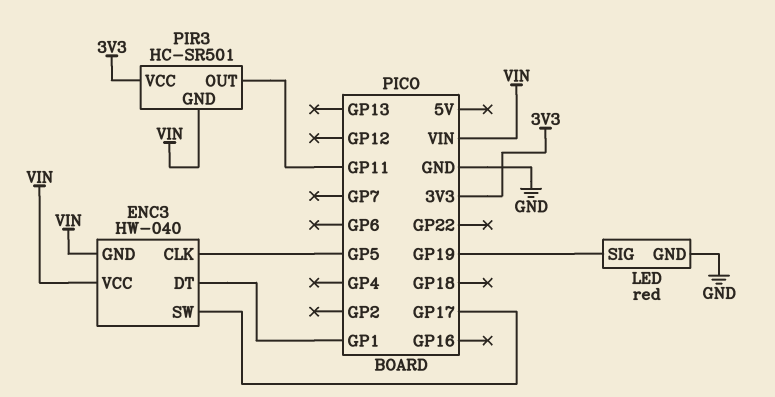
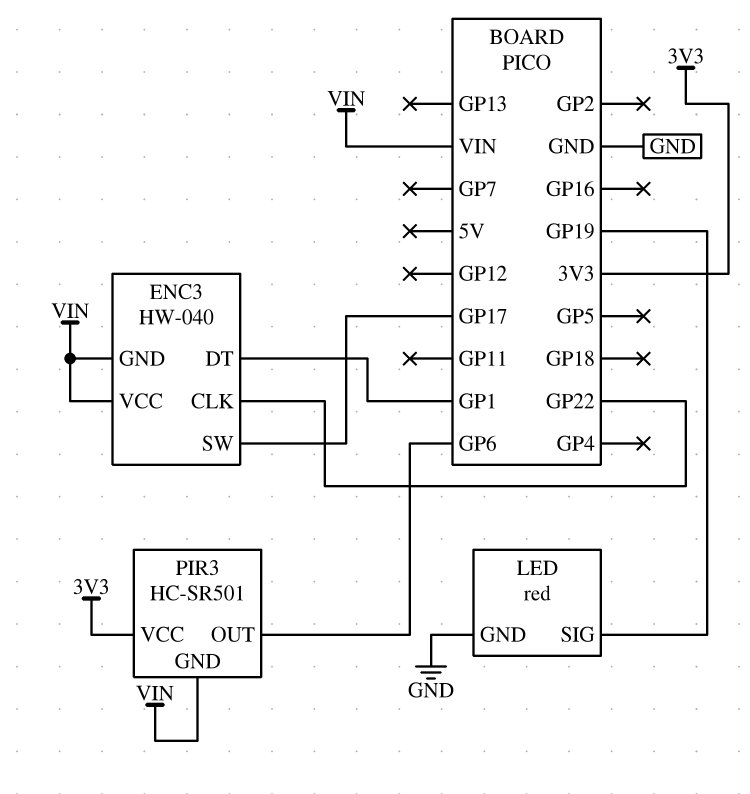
ENC3 pin CLK: GP5 -> GP22
PIR3 pin OUT: GP11 -> GP6

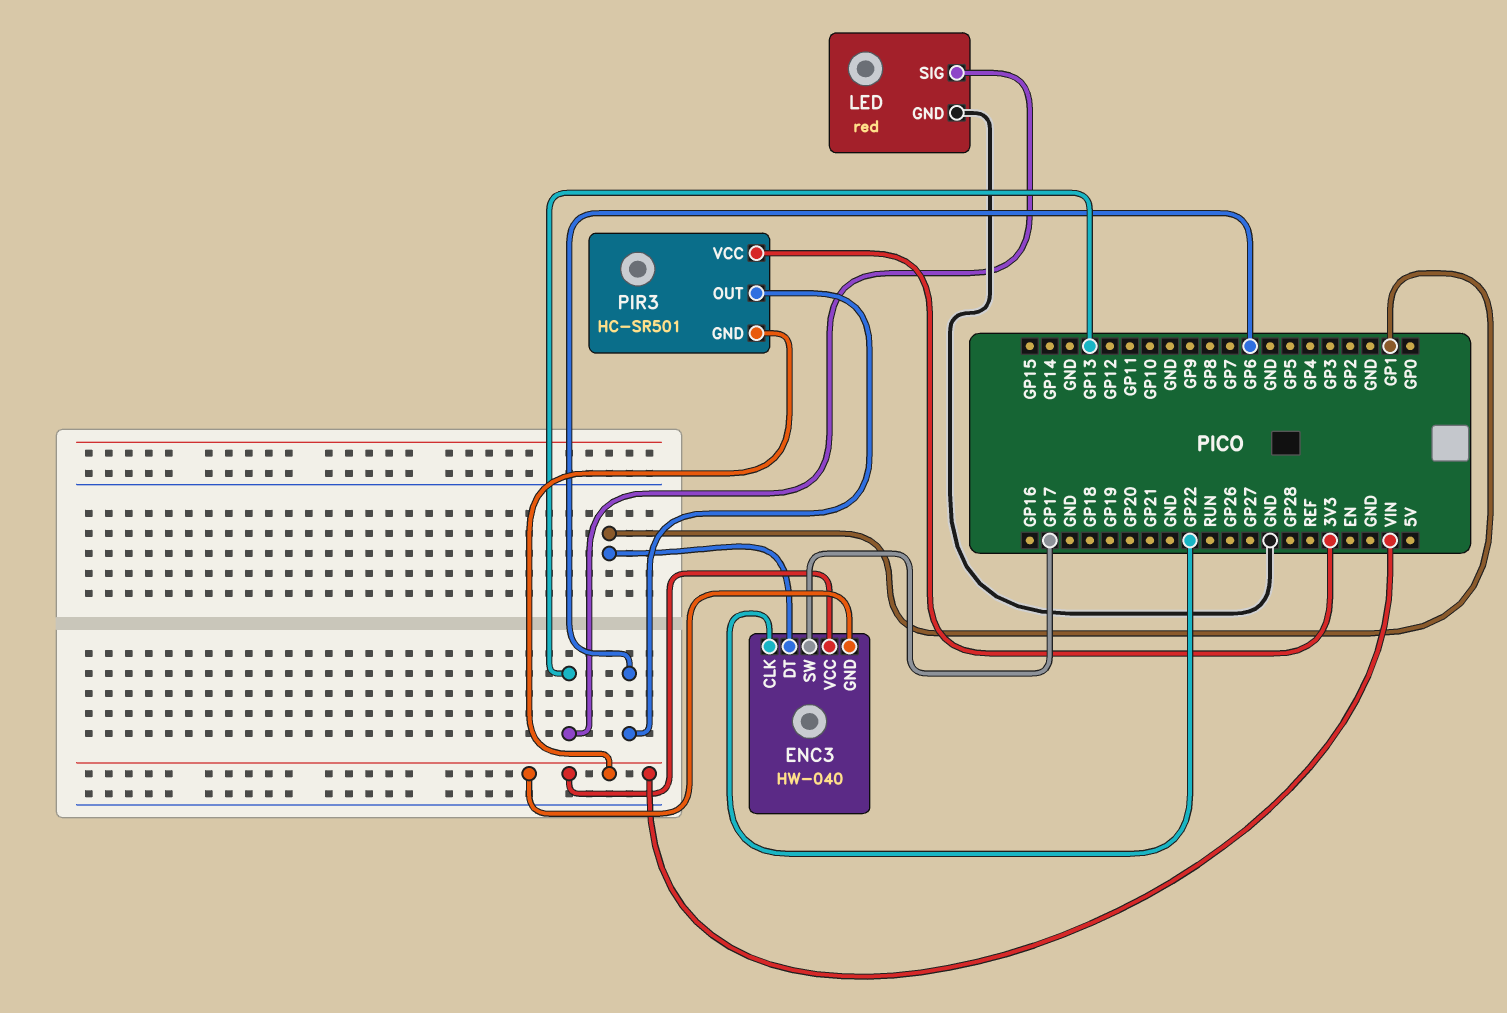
LED pin SIG: GP19 -> GP13

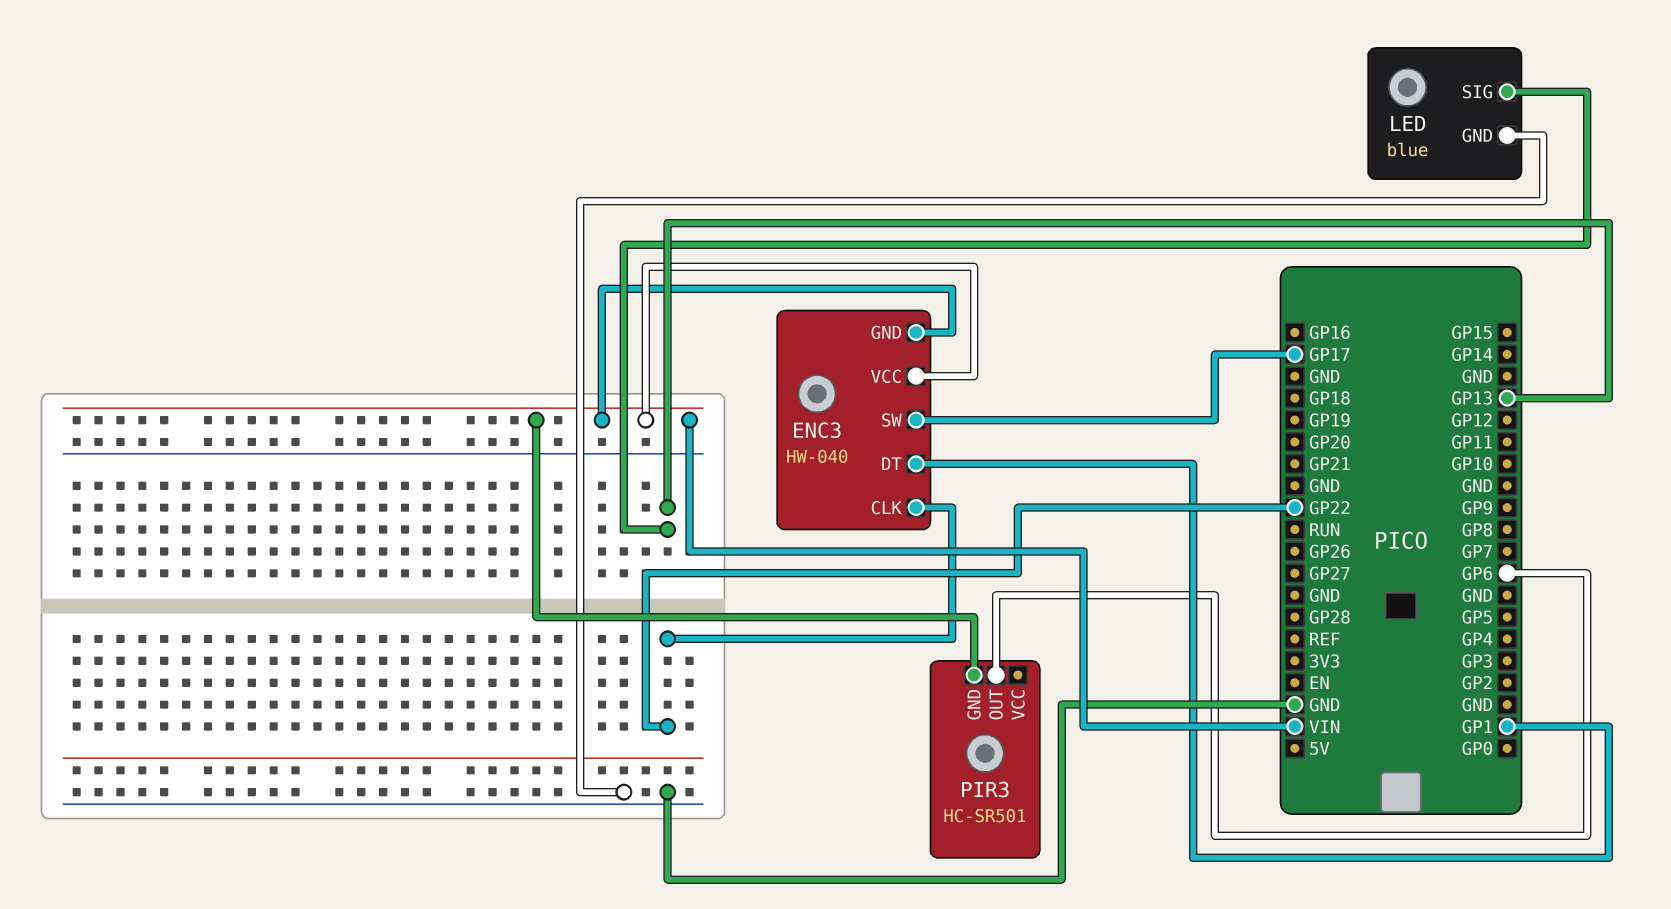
LED: red -> blue
PIR3 pin VCC: 3V3 -> none

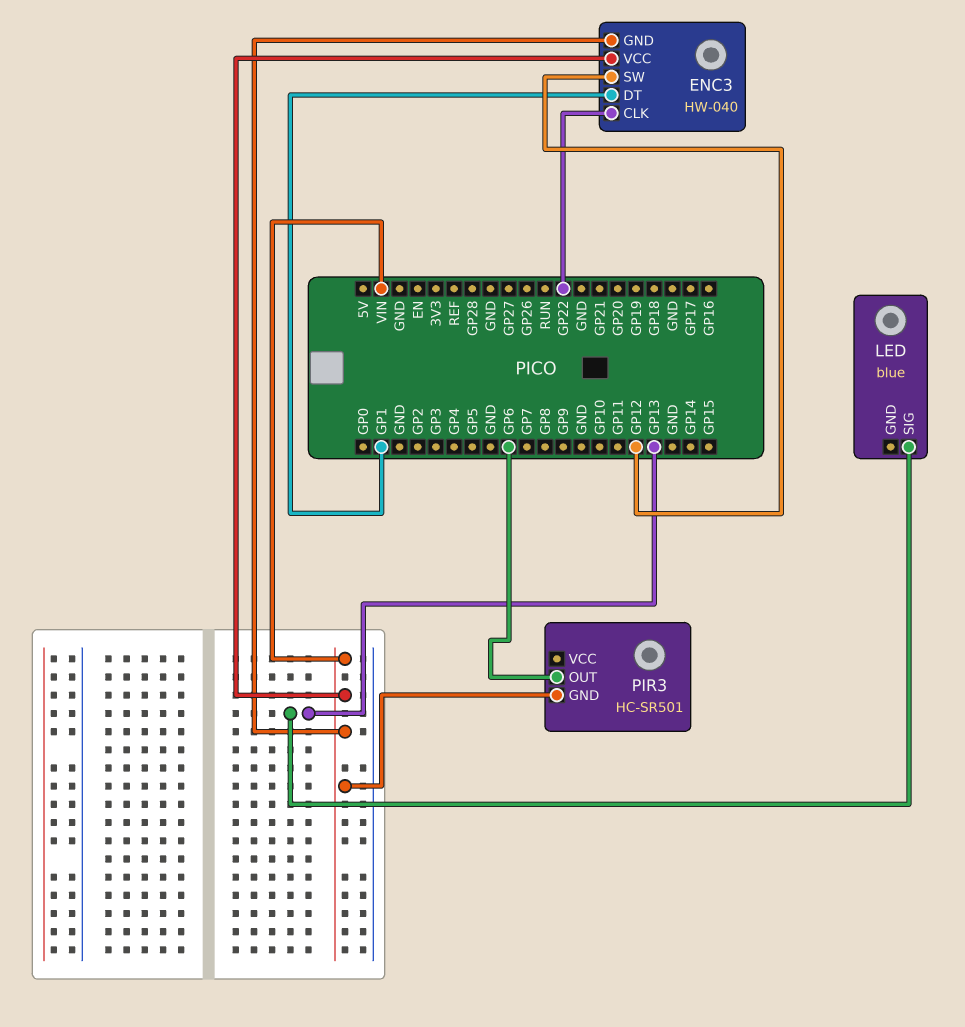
ENC3 pin SW: GP17 -> GP12
LED pin GND: GND -> none

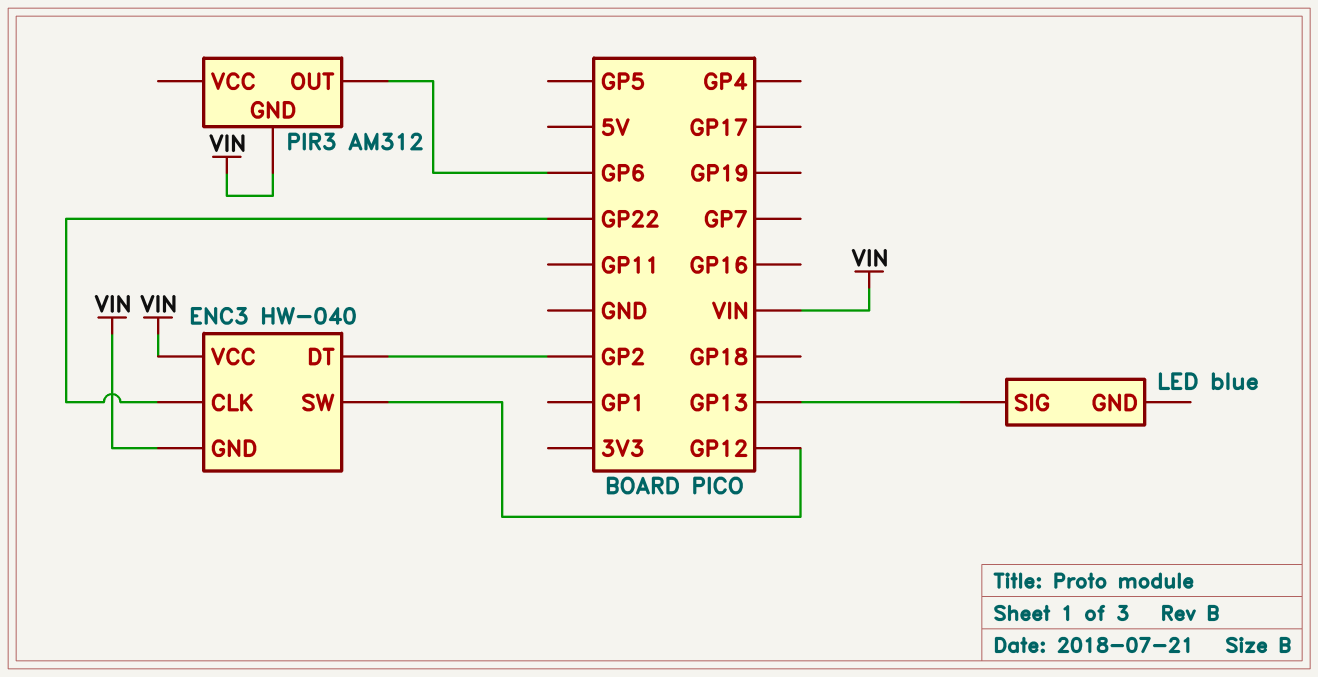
ENC3 pin DT: GP1 -> GP2
PIR3: HC-SR501 -> AM312

